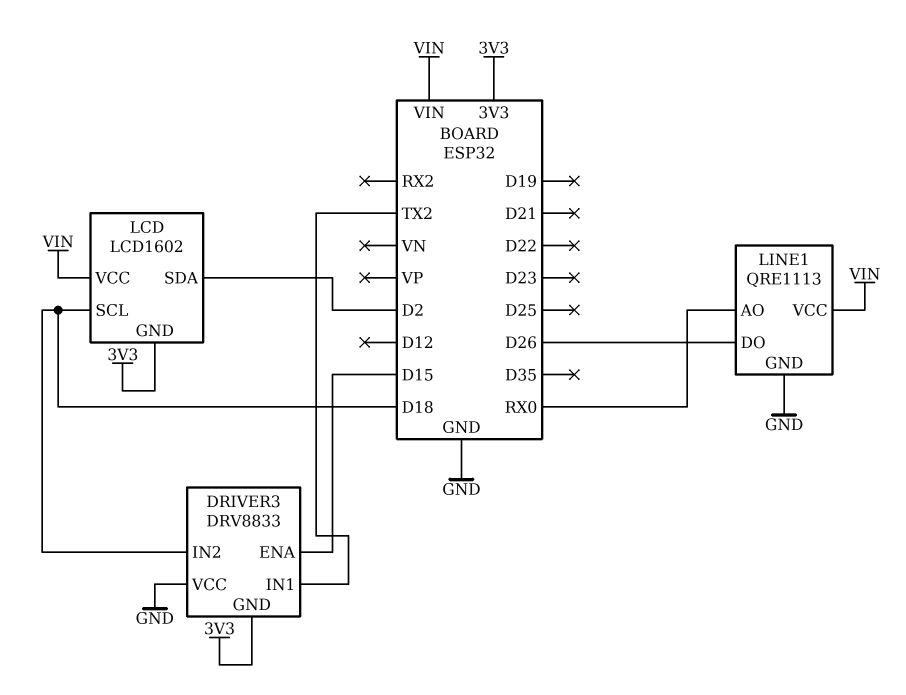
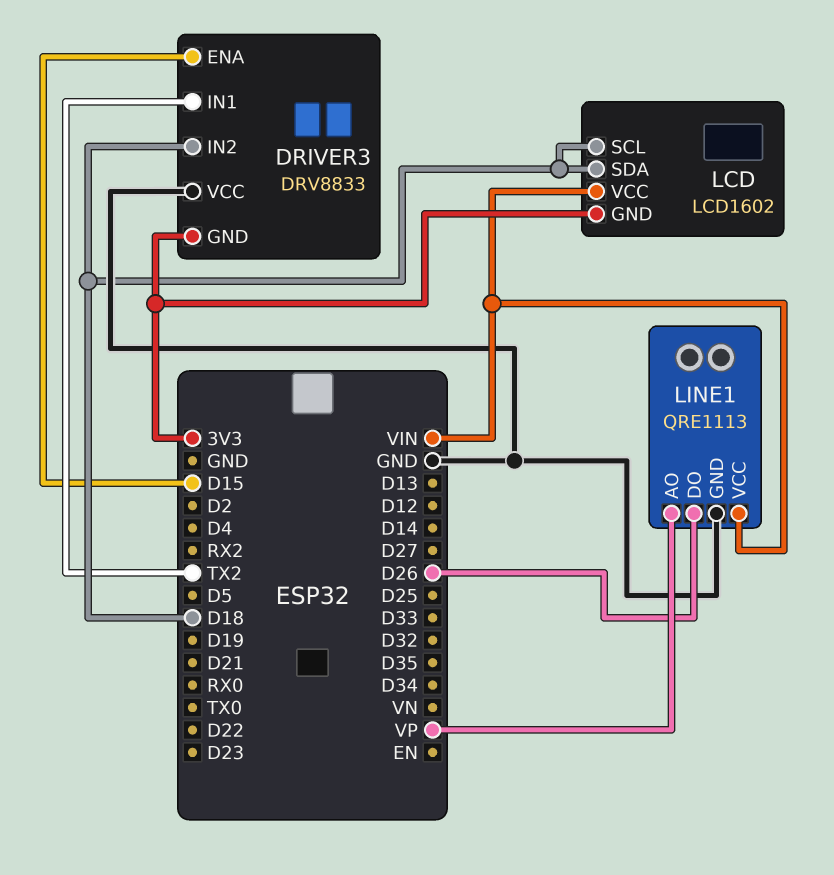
LCD pin SDA: D2 -> D18
LINE1 pin AO: RX0 -> VP

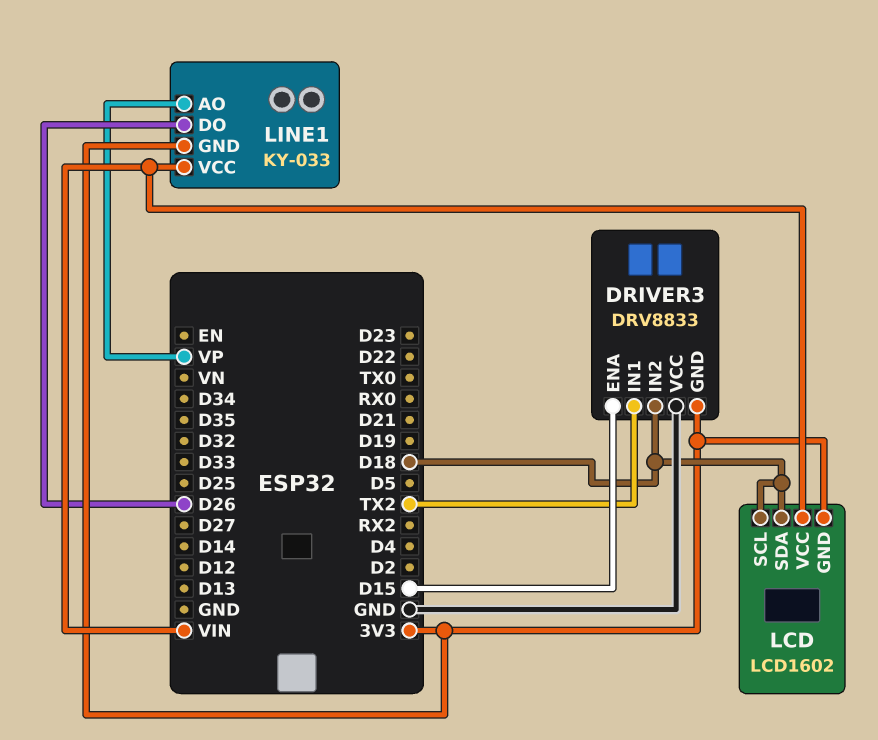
LINE1: QRE1113 -> KY-033
LINE1 pin GND: GND -> 3V3

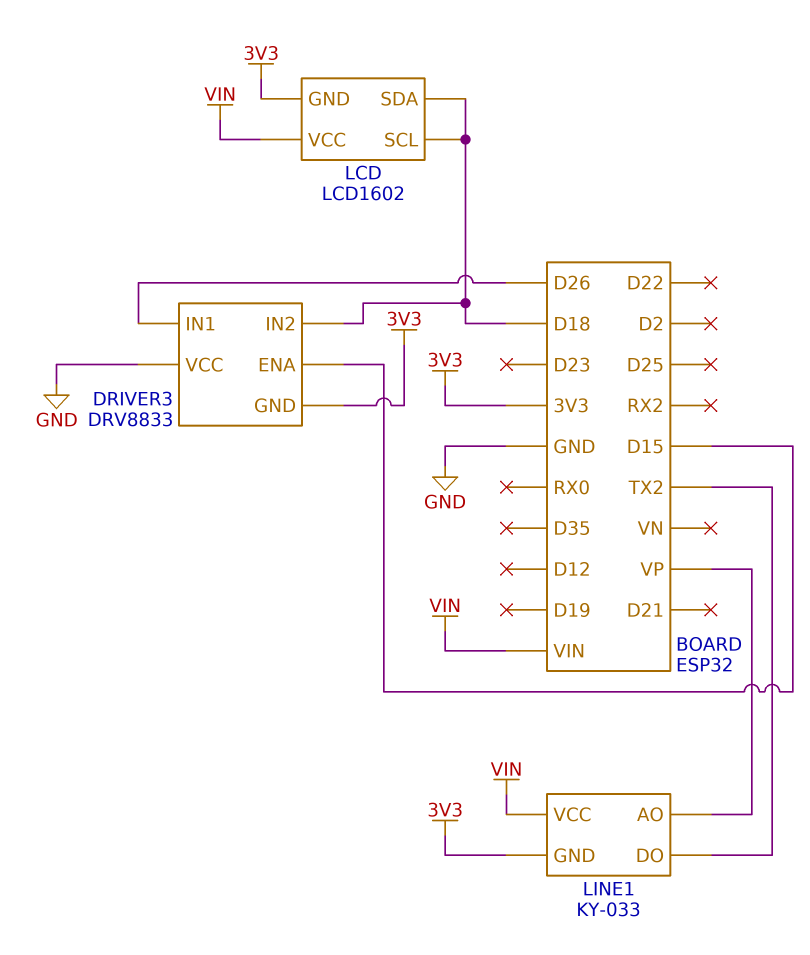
DRIVER3 pin IN1: TX2 -> D26
LINE1 pin DO: D26 -> TX2

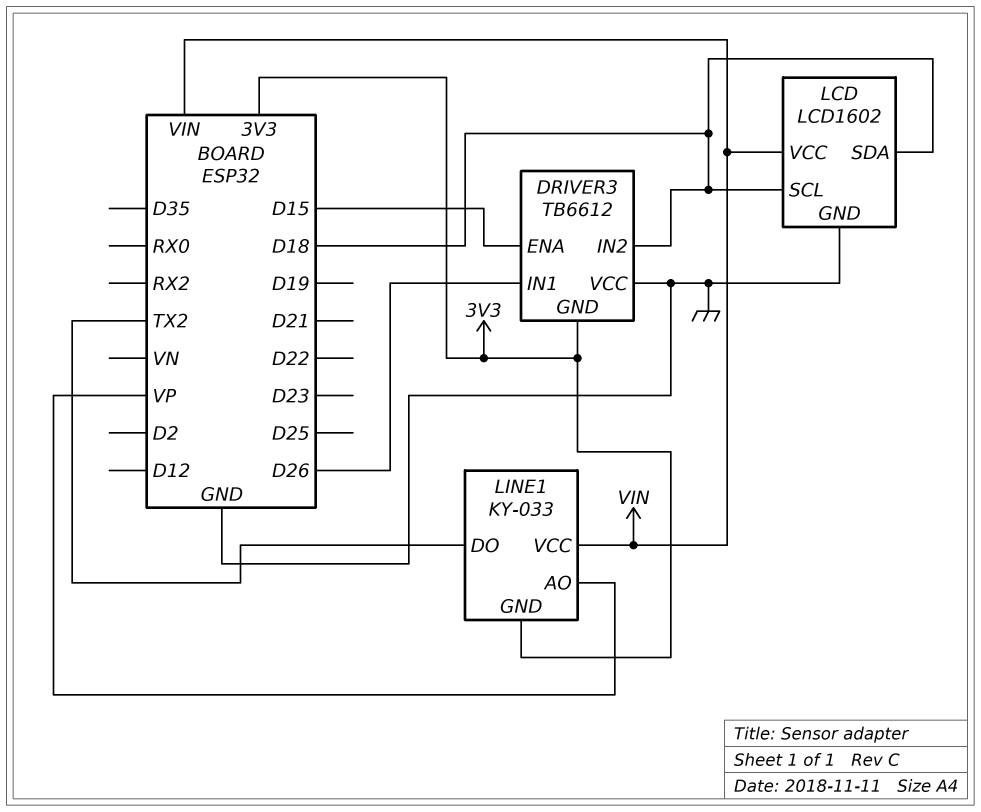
DRIVER3: DRV8833 -> TB6612
LCD pin GND: 3V3 -> GND

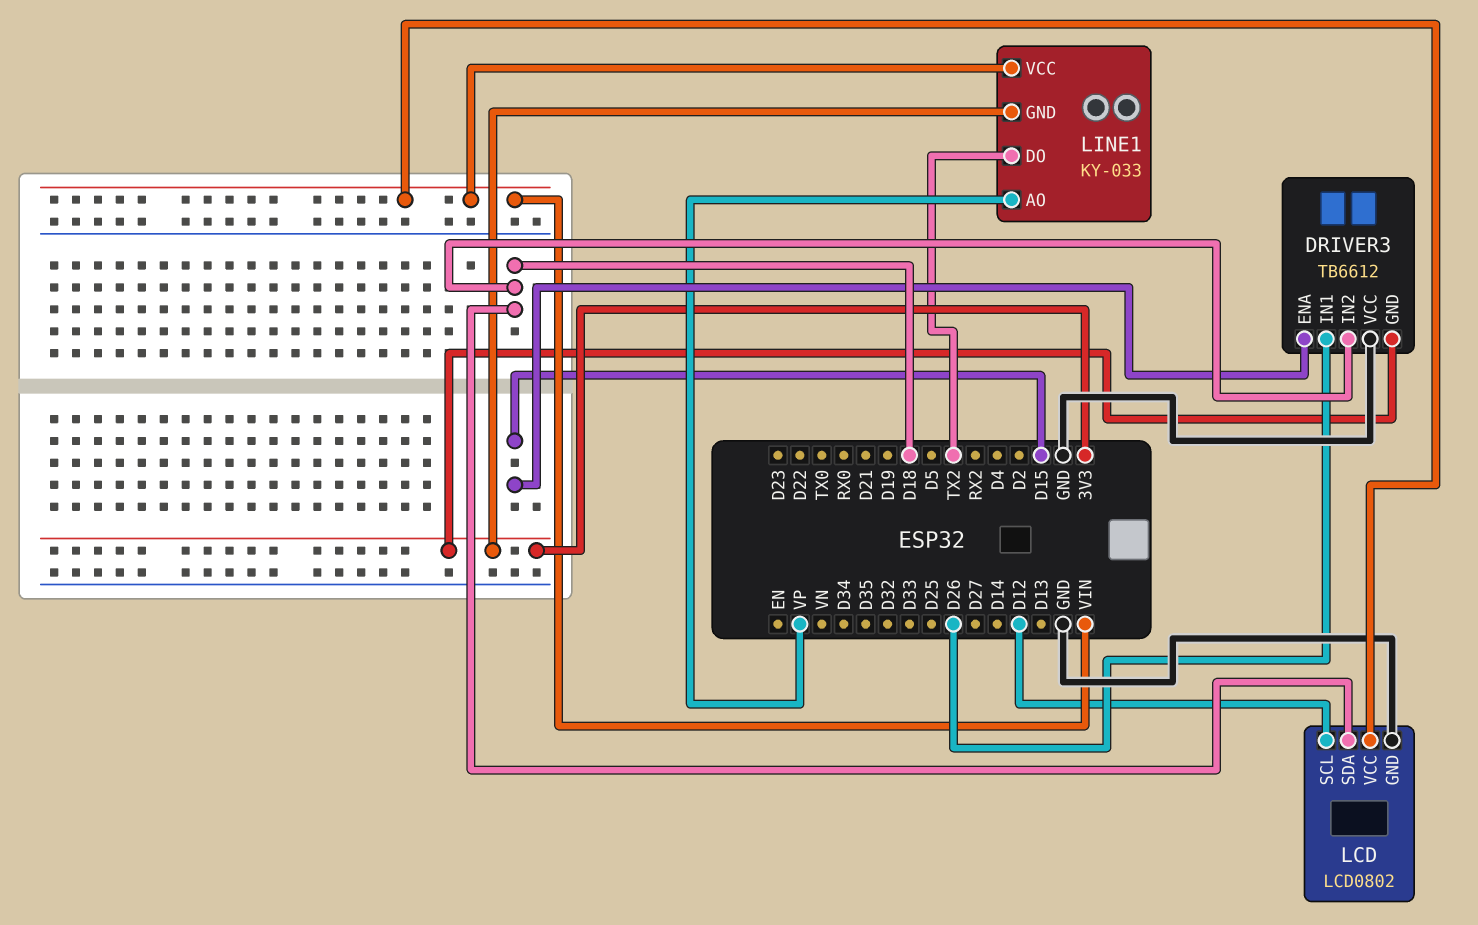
LCD: LCD1602 -> LCD0802
LCD pin SCL: D18 -> D12

